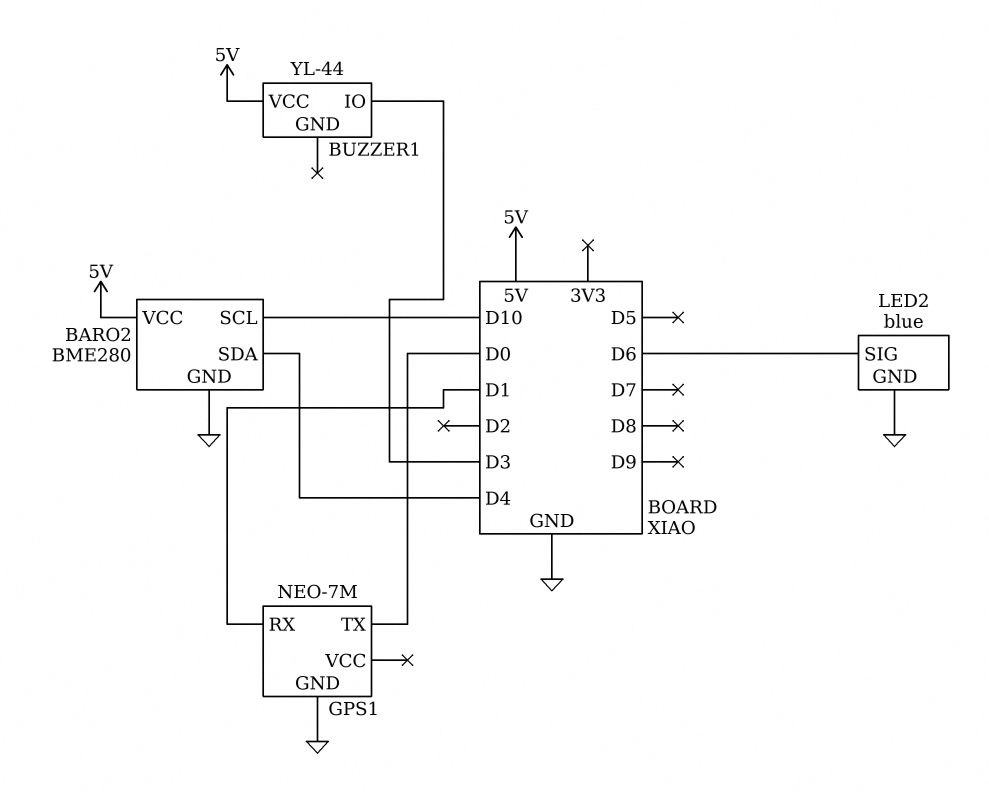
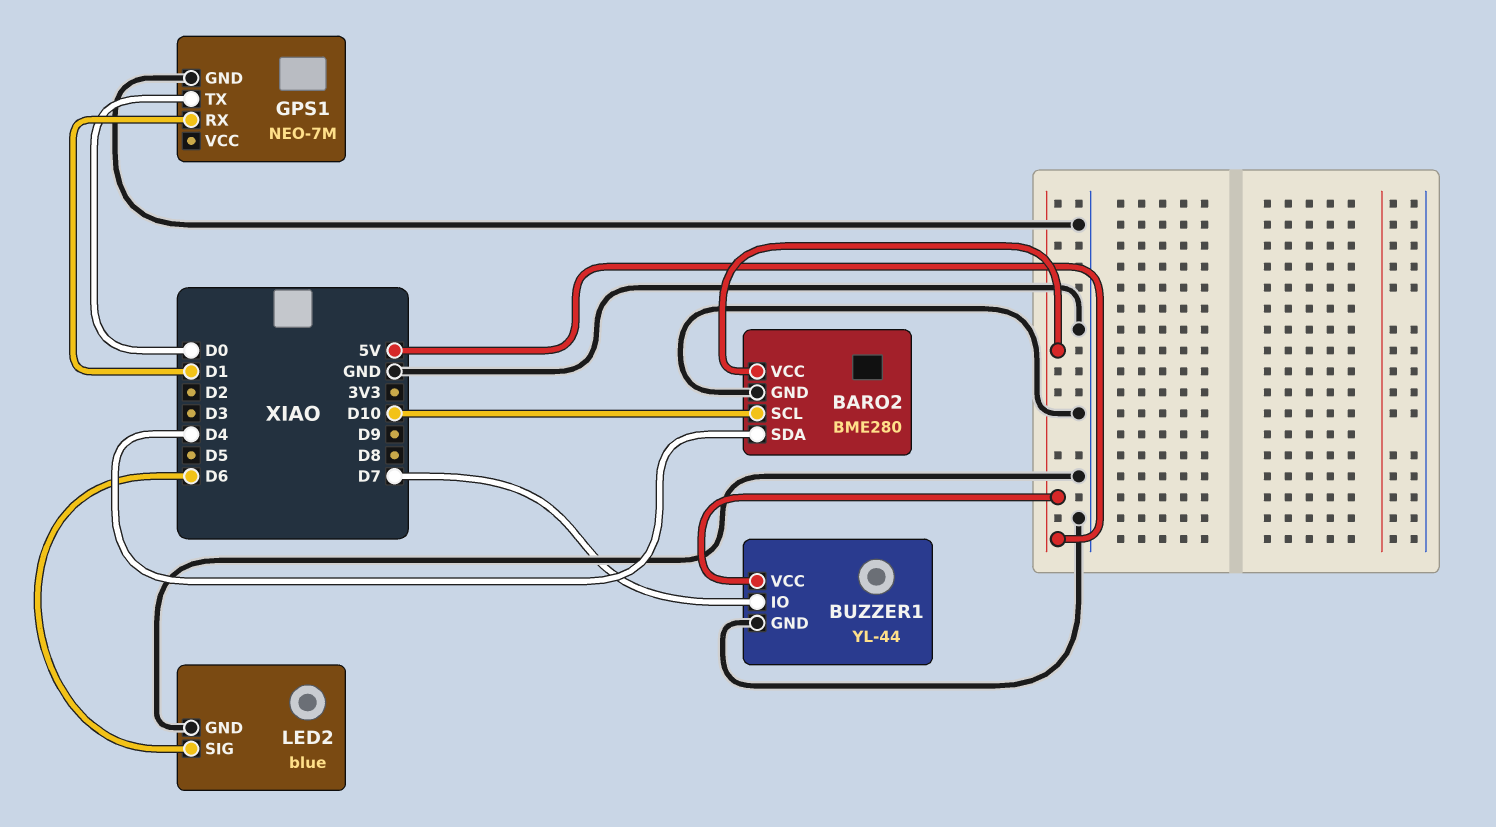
BUZZER1 pin GND: none -> GND
BUZZER1 pin IO: D3 -> D7

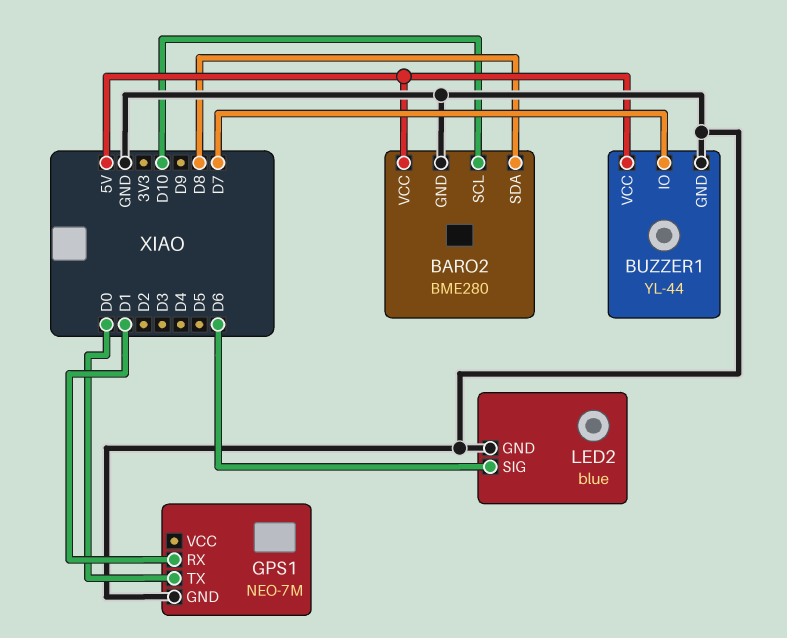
BARO2 pin SDA: D4 -> D8

